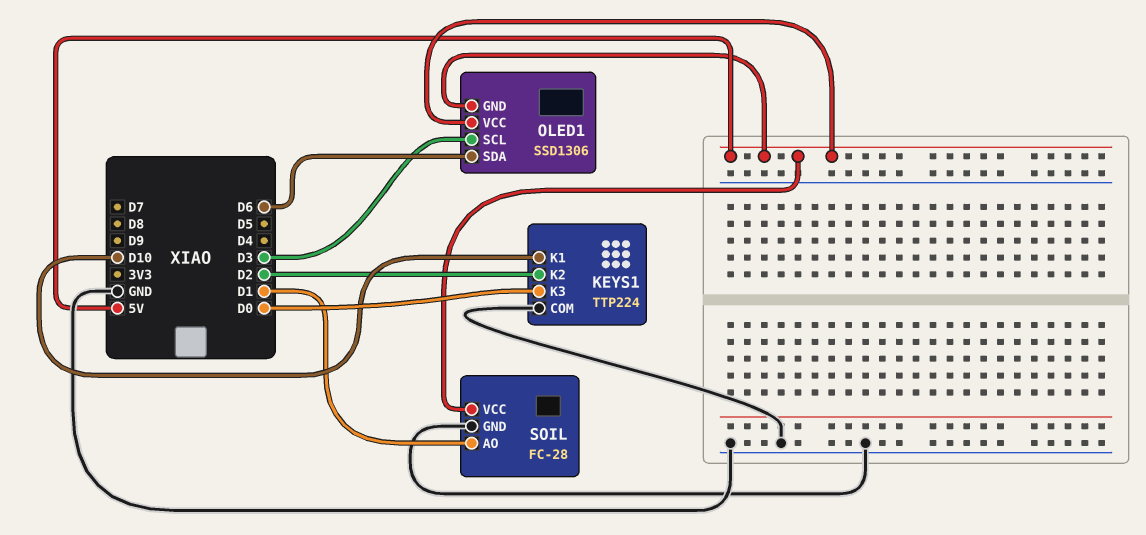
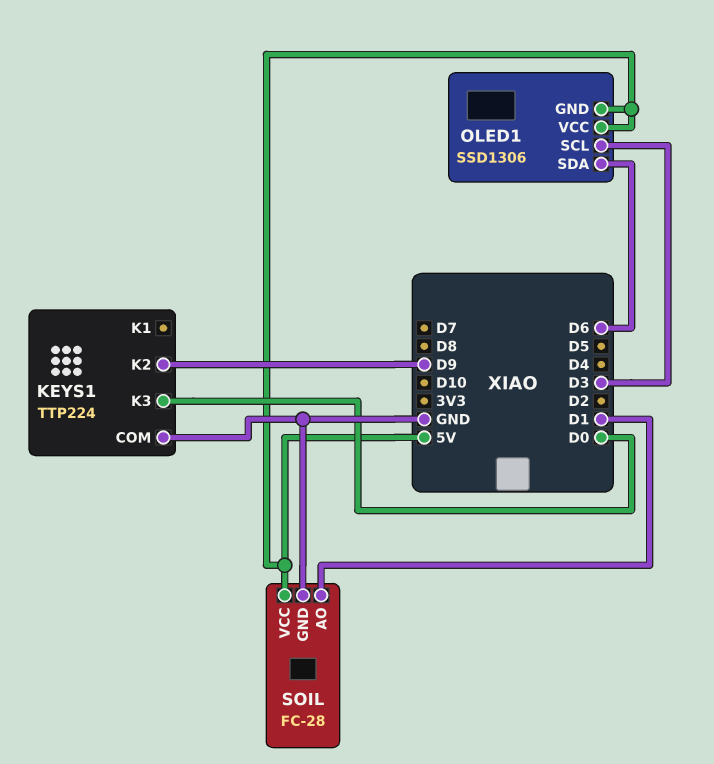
KEYS1 pin K1: D10 -> none
KEYS1 pin K2: D2 -> D9

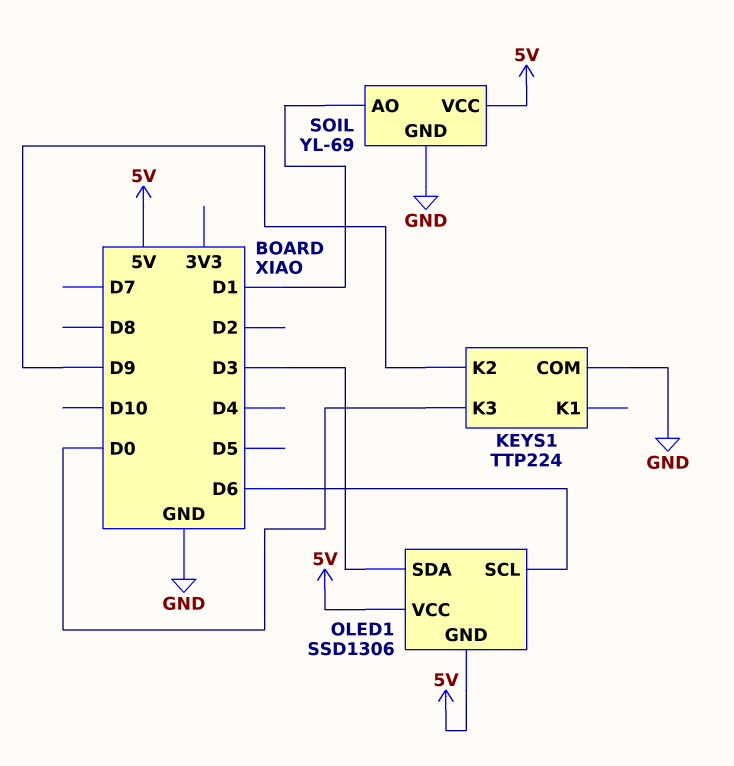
OLED1 pin SCL: D3 -> D6
OLED1 pin SDA: D6 -> D3
SOIL: FC-28 -> YL-69

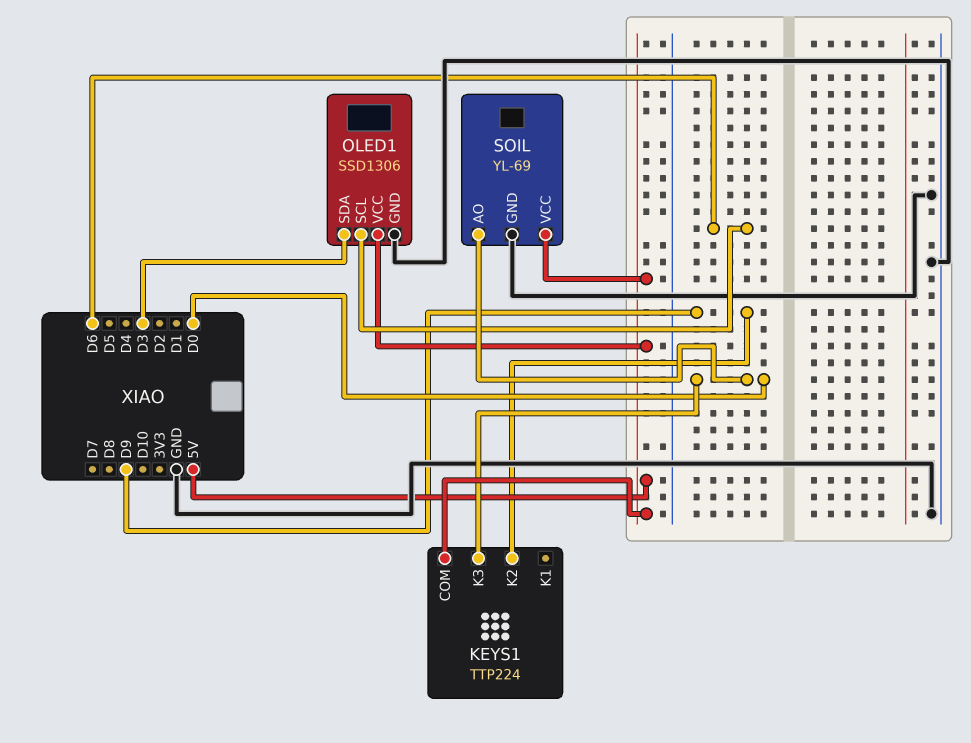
KEYS1 pin COM: GND -> 5V
OLED1 pin GND: 5V -> GND
SOIL pin AO: D1 -> D0

